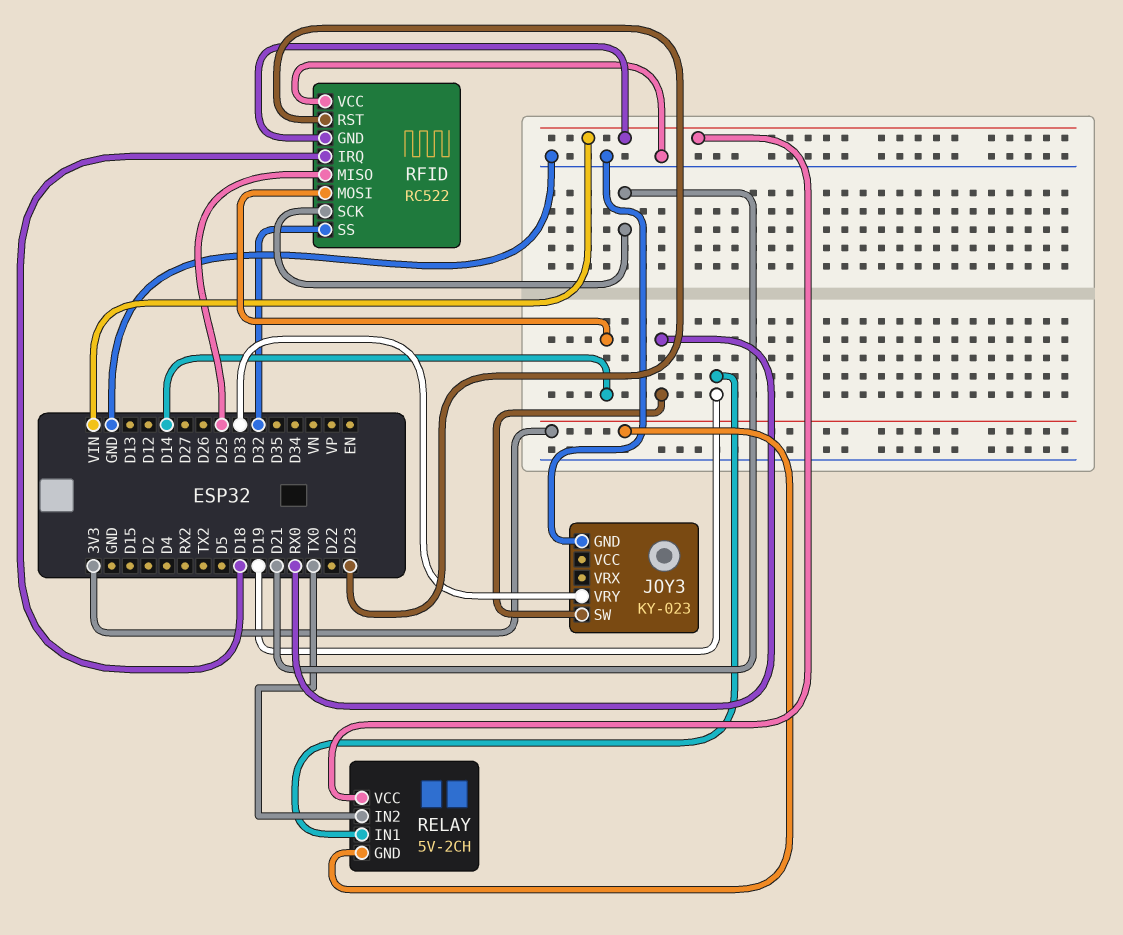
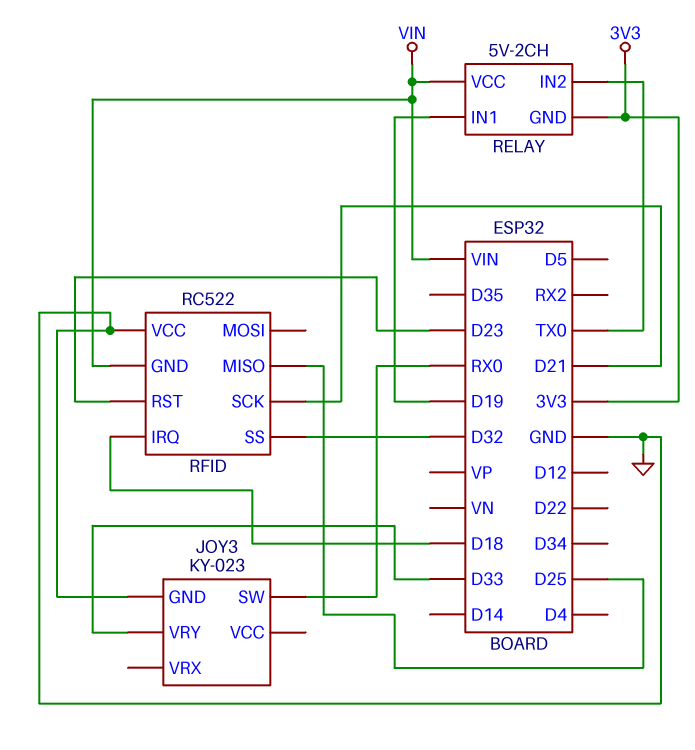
RFID pin MOSI: D14 -> none

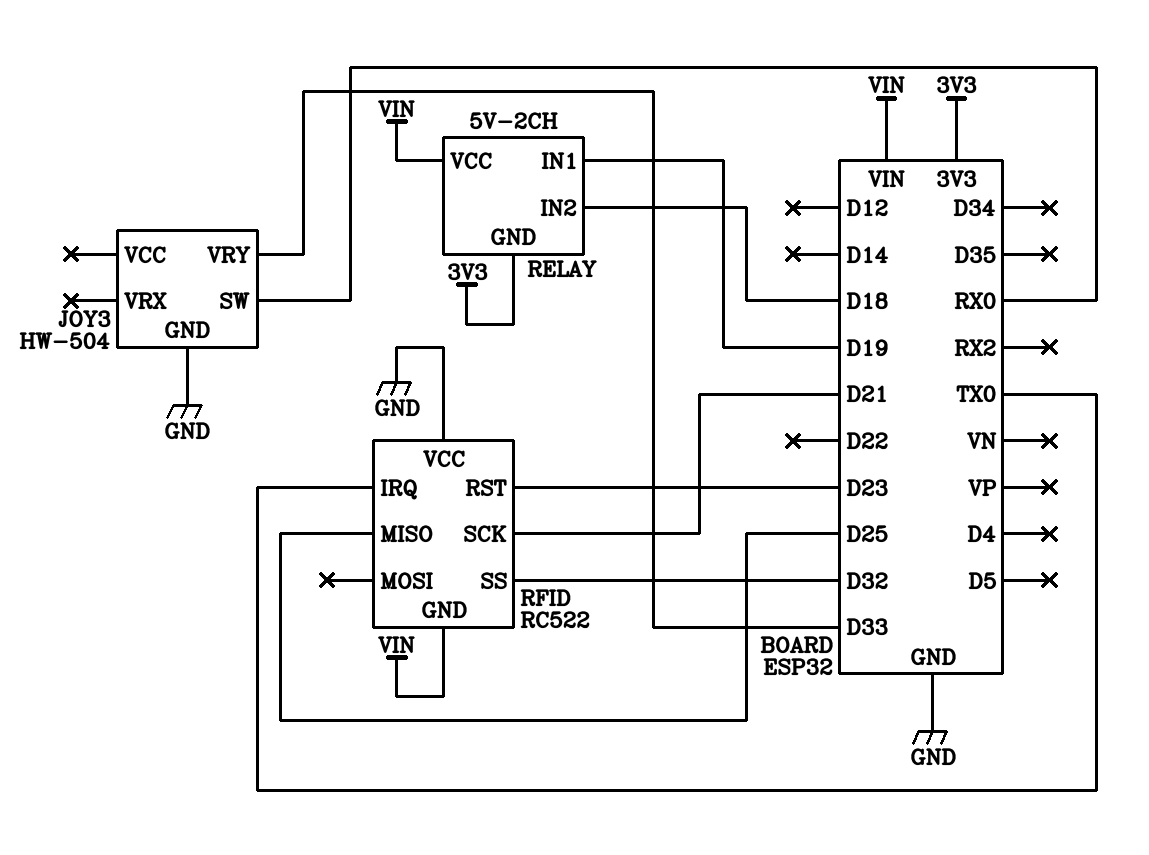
JOY3: KY-023 -> HW-504
RELAY pin IN2: TX0 -> D18
RFID pin IRQ: D18 -> TX0

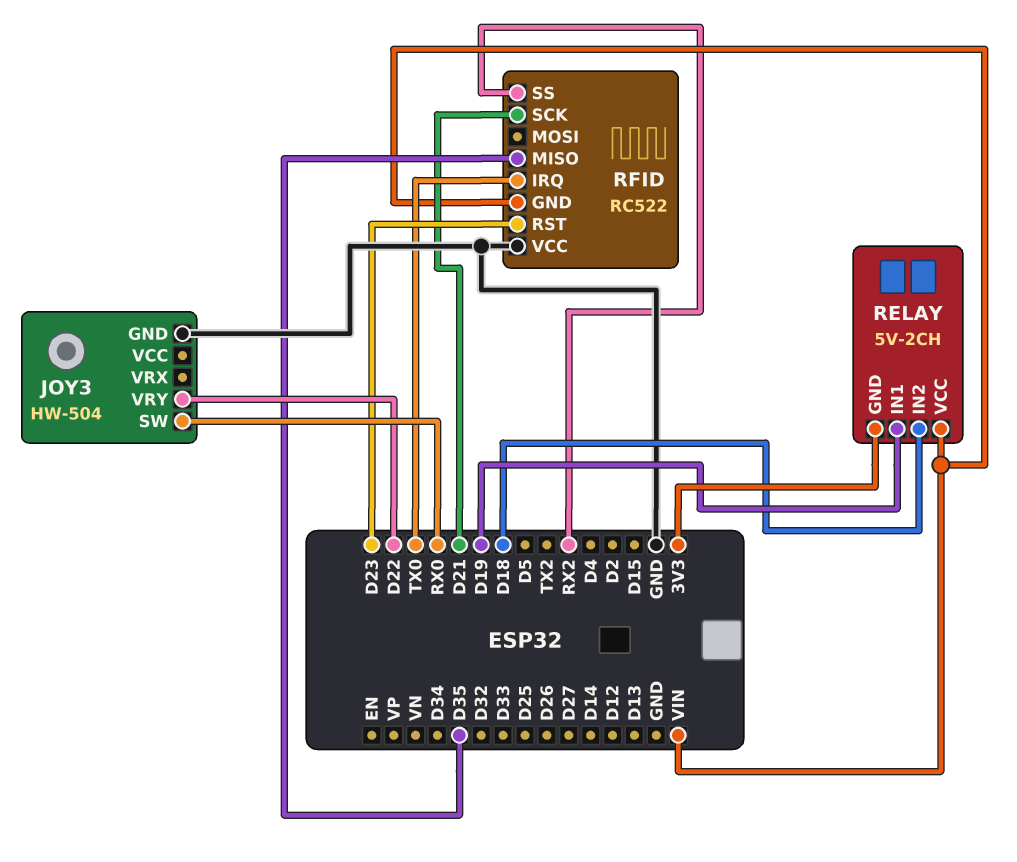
JOY3 pin VRY: D33 -> D22
RFID pin MISO: D25 -> D35
RFID pin SS: D32 -> RX2

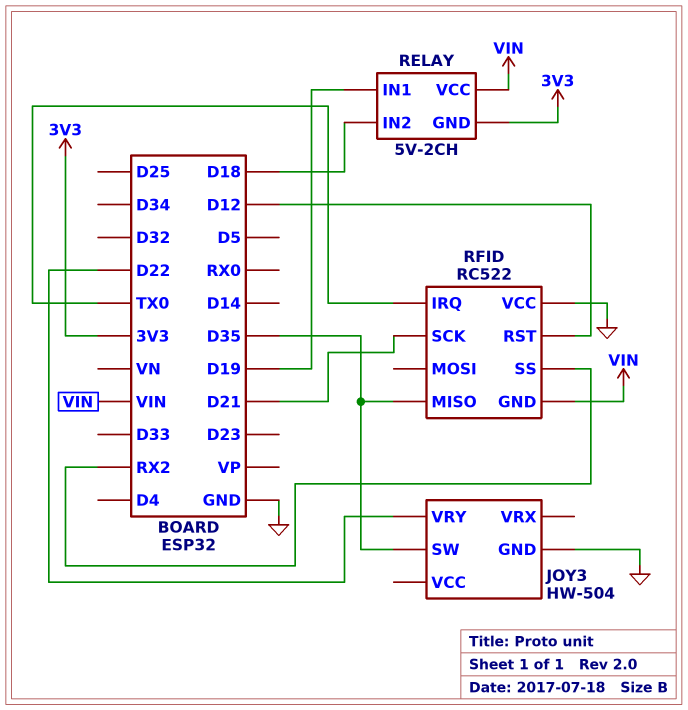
JOY3 pin SW: RX0 -> D35
RFID pin RST: D23 -> D12

